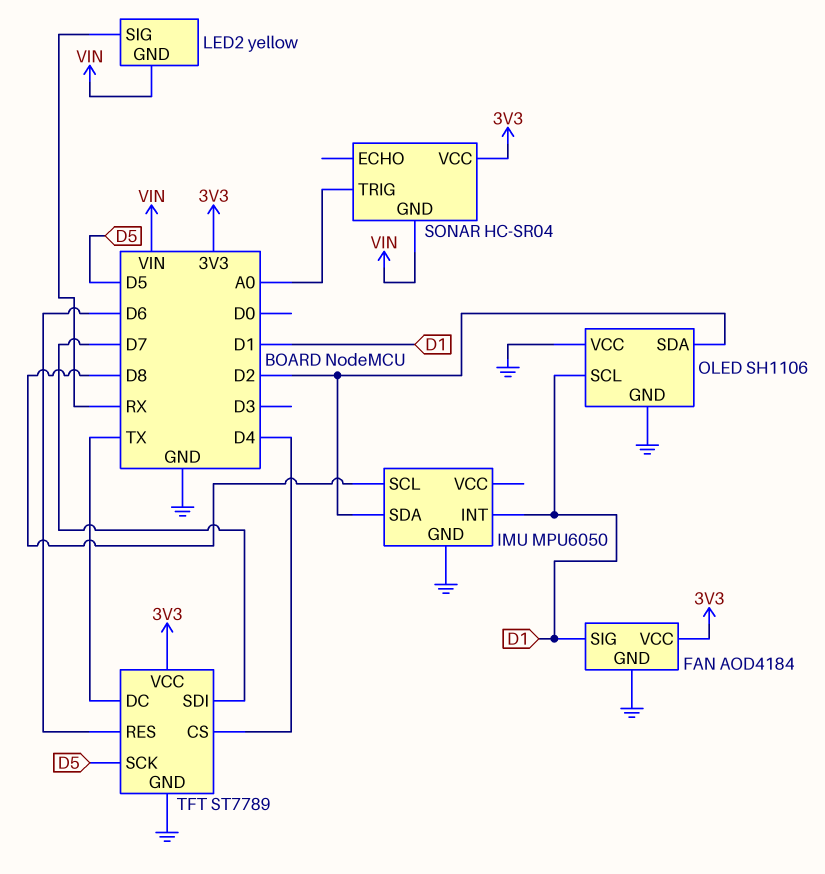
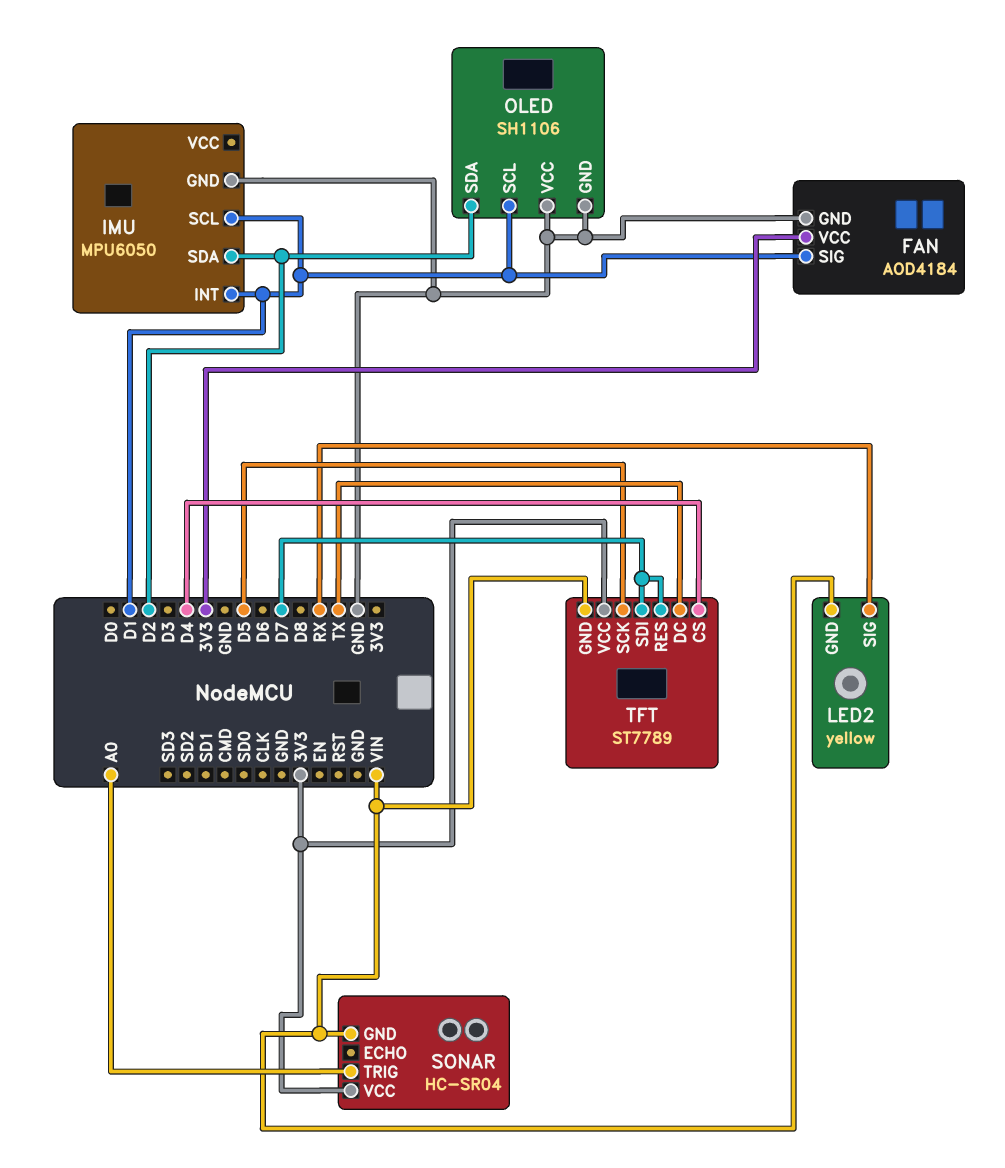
IMU pin SCL: D8 -> D1
TFT pin GND: GND -> VIN
TFT pin RES: D6 -> D7

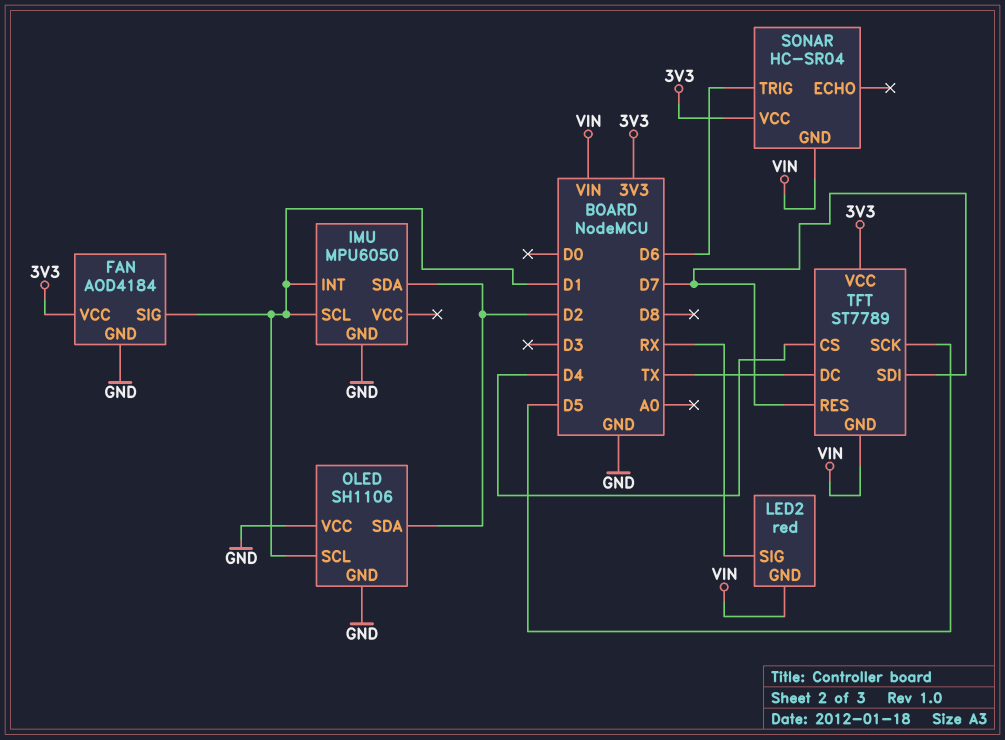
LED2: yellow -> red
SONAR pin TRIG: A0 -> D6

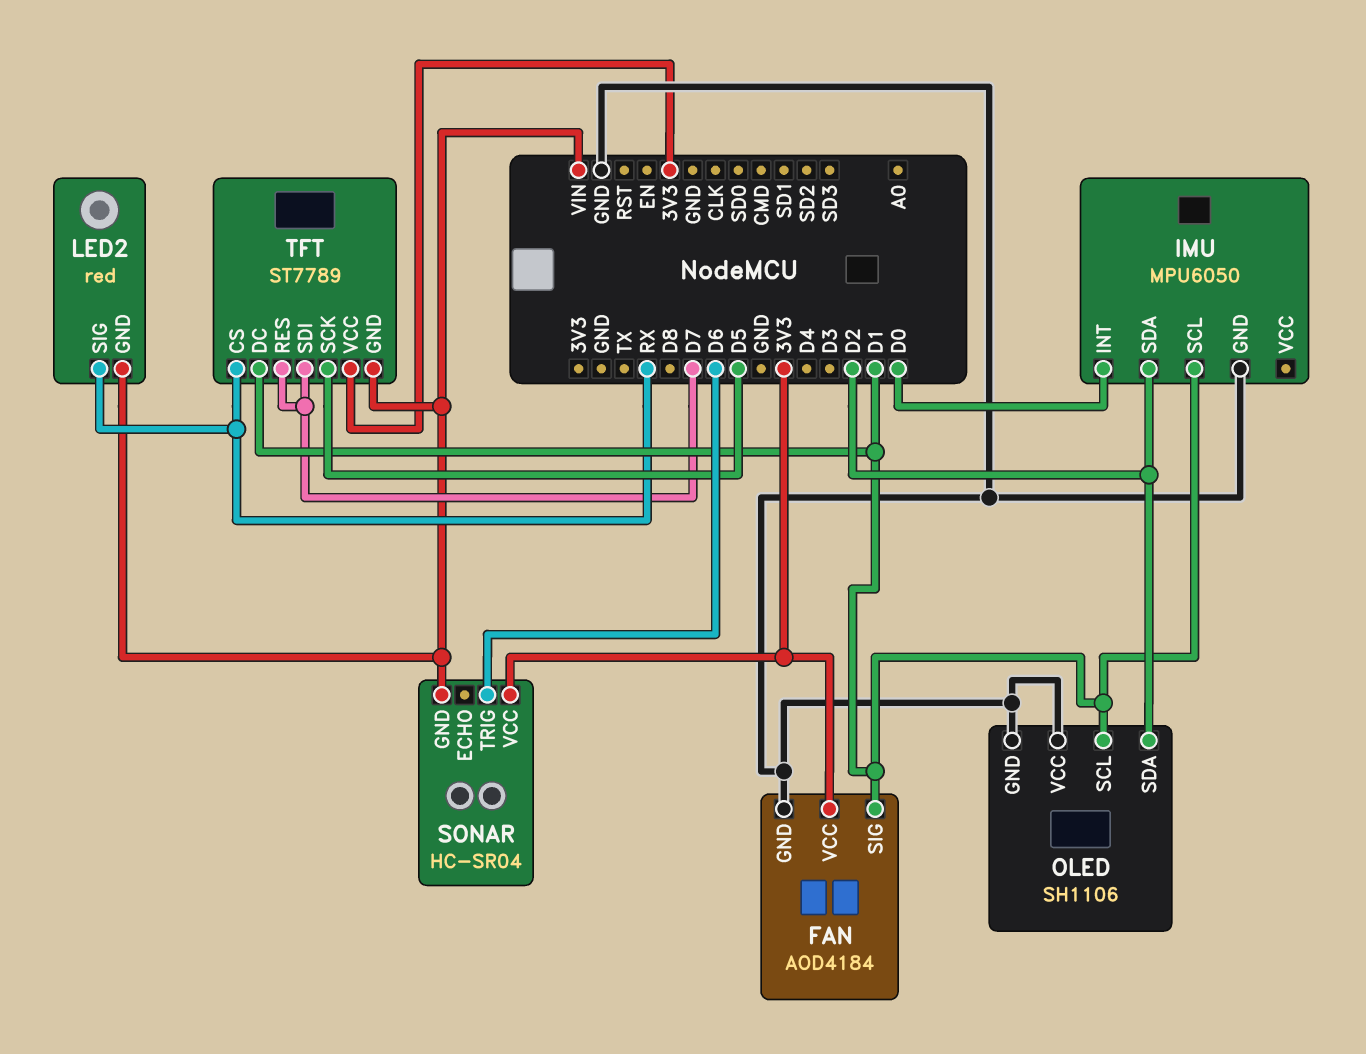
IMU pin INT: D1 -> D0
TFT pin CS: D4 -> RX
TFT pin DC: TX -> D1

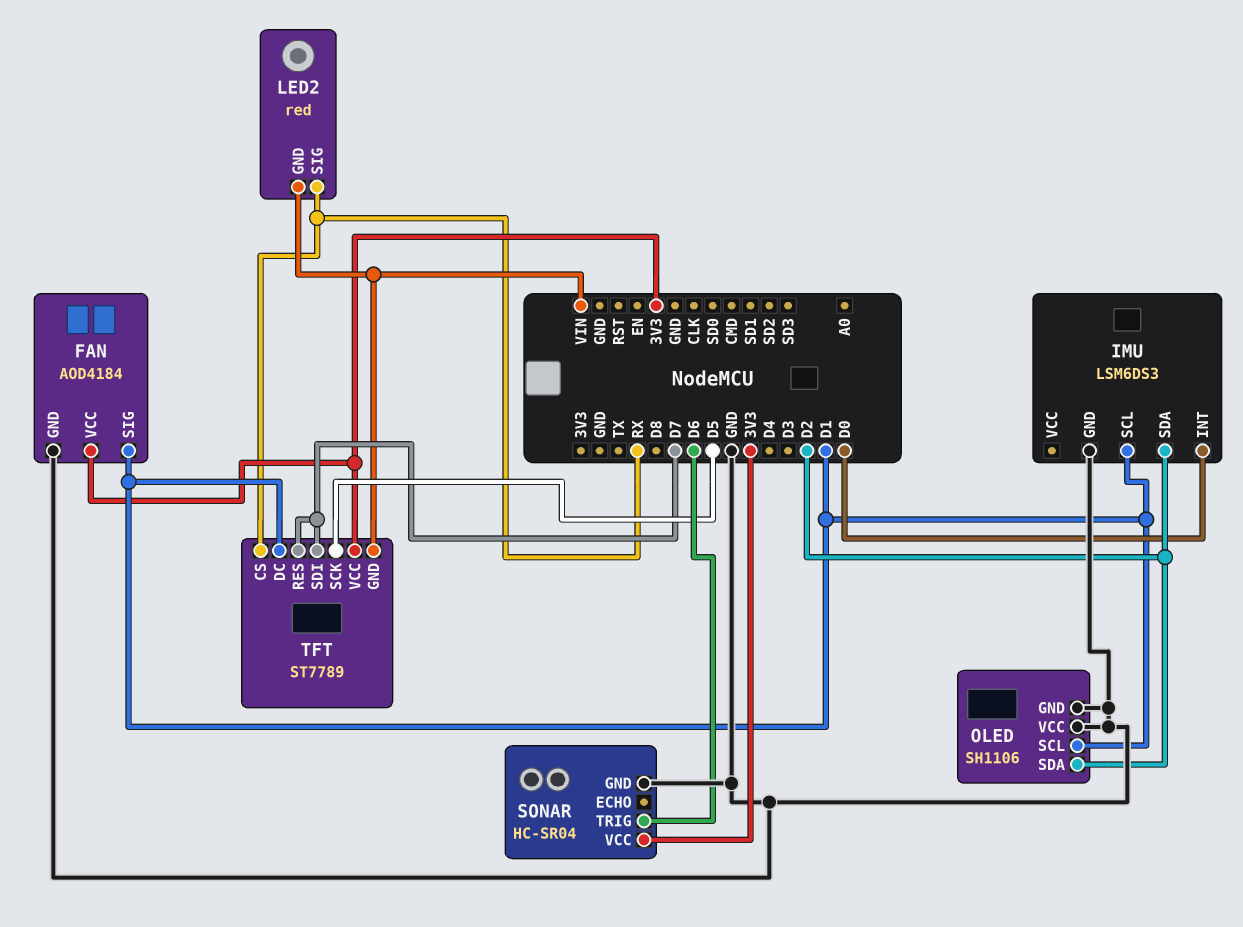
IMU: MPU6050 -> LSM6DS3
SONAR pin GND: VIN -> GND

